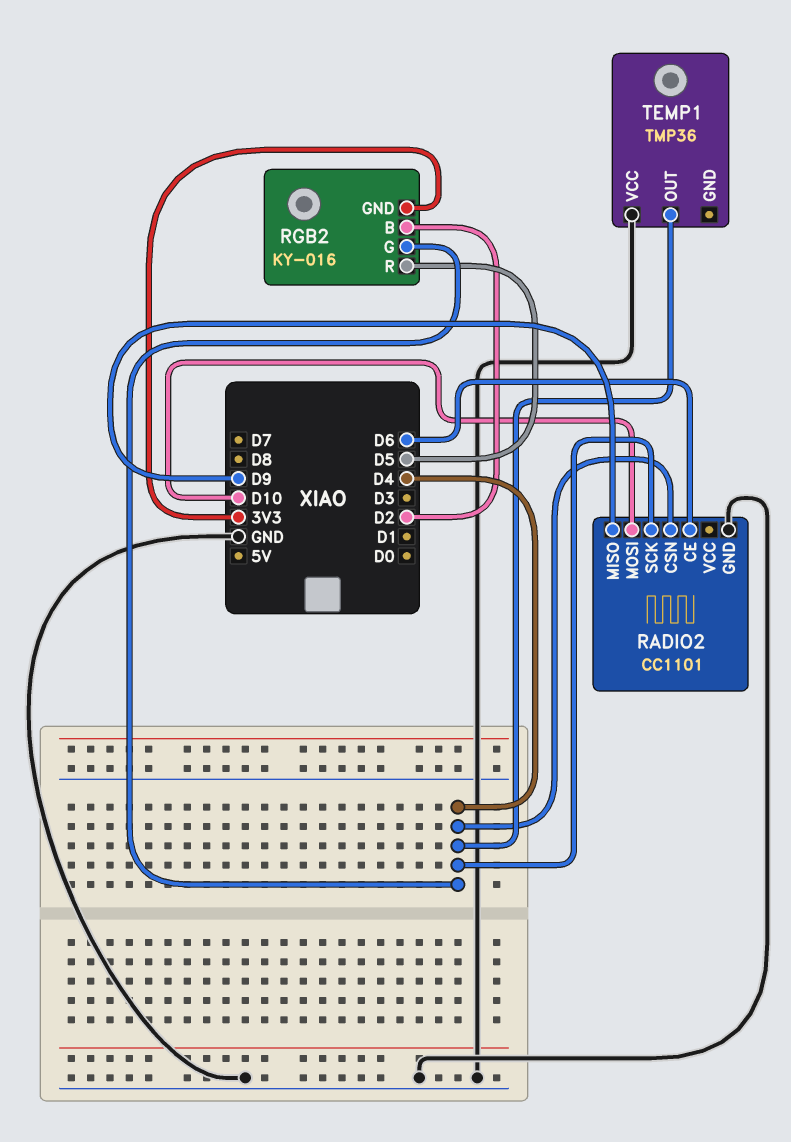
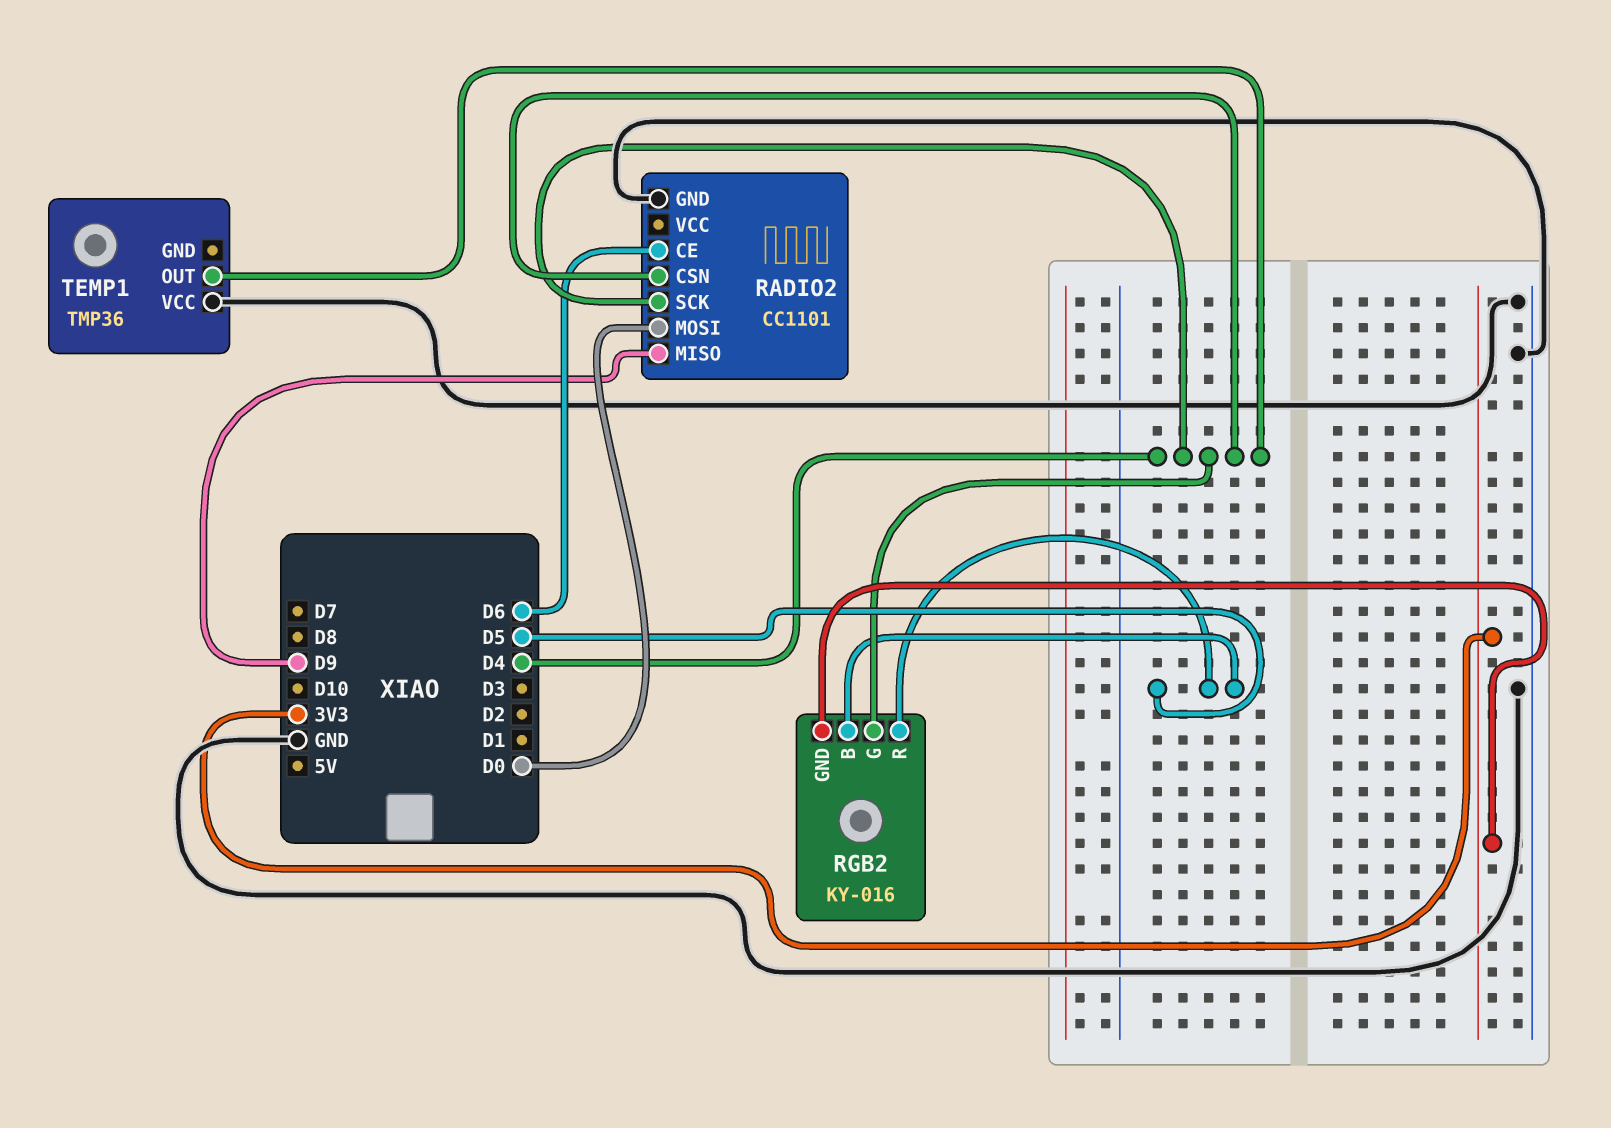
RADIO2 pin MOSI: D10 -> D0
RGB2 pin B: D2 -> D5

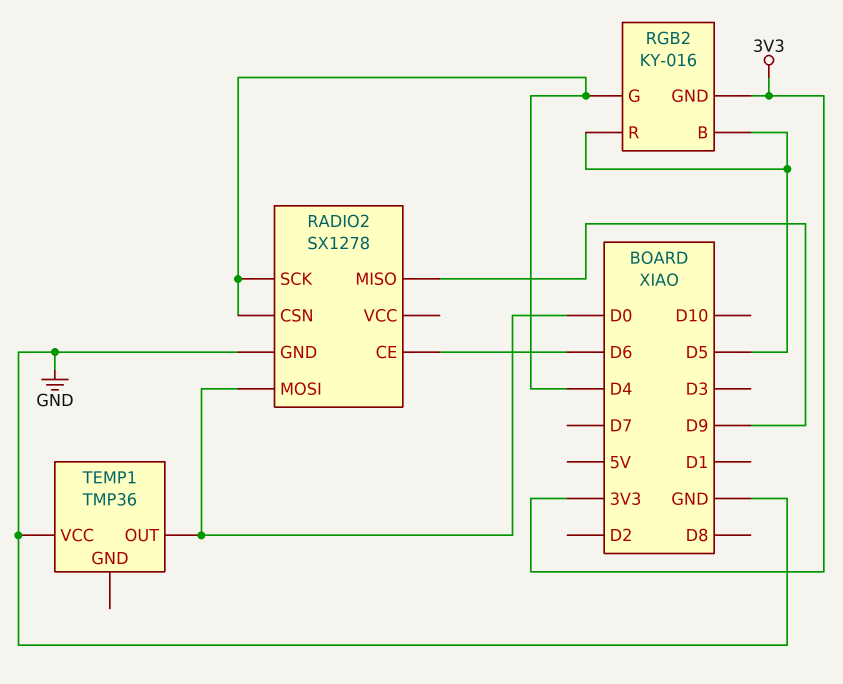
RADIO2: CC1101 -> SX1278
TEMP1 pin OUT: D4 -> D0

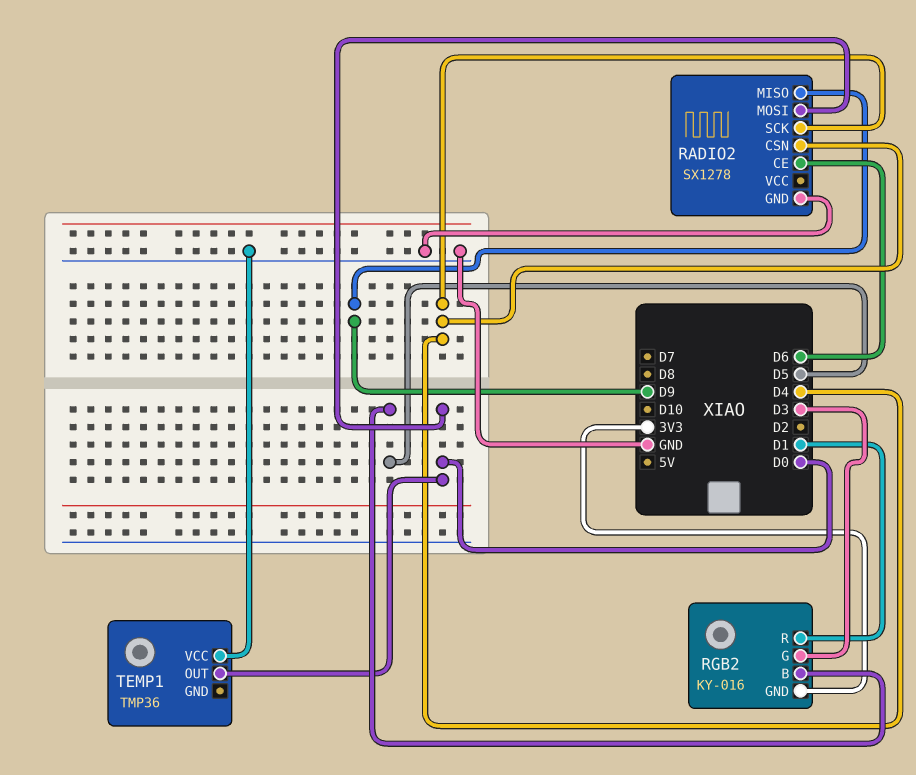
RGB2 pin G: D4 -> D3
RGB2 pin R: D5 -> D1

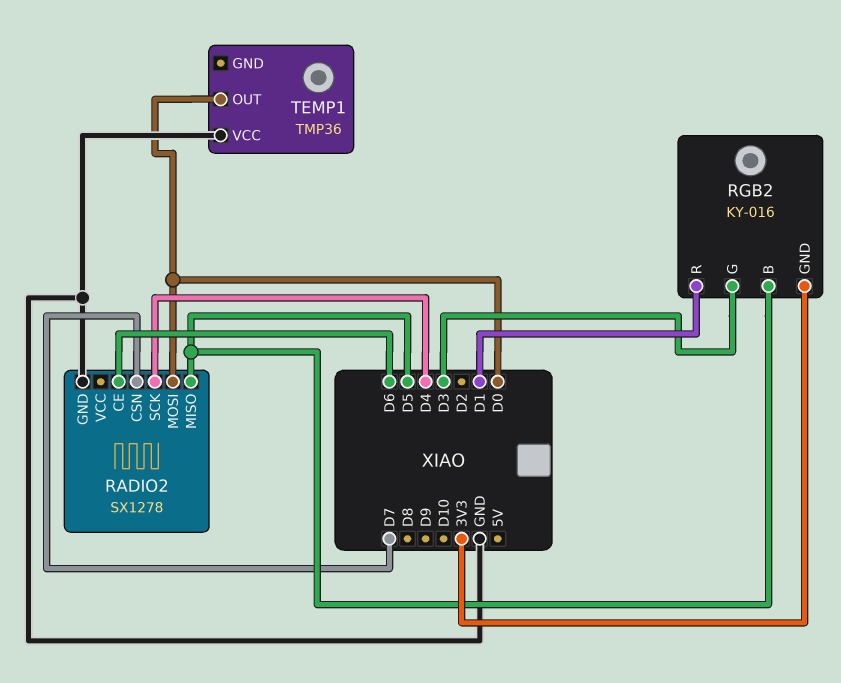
RADIO2 pin CSN: D4 -> D7
RADIO2 pin MISO: D9 -> D5

